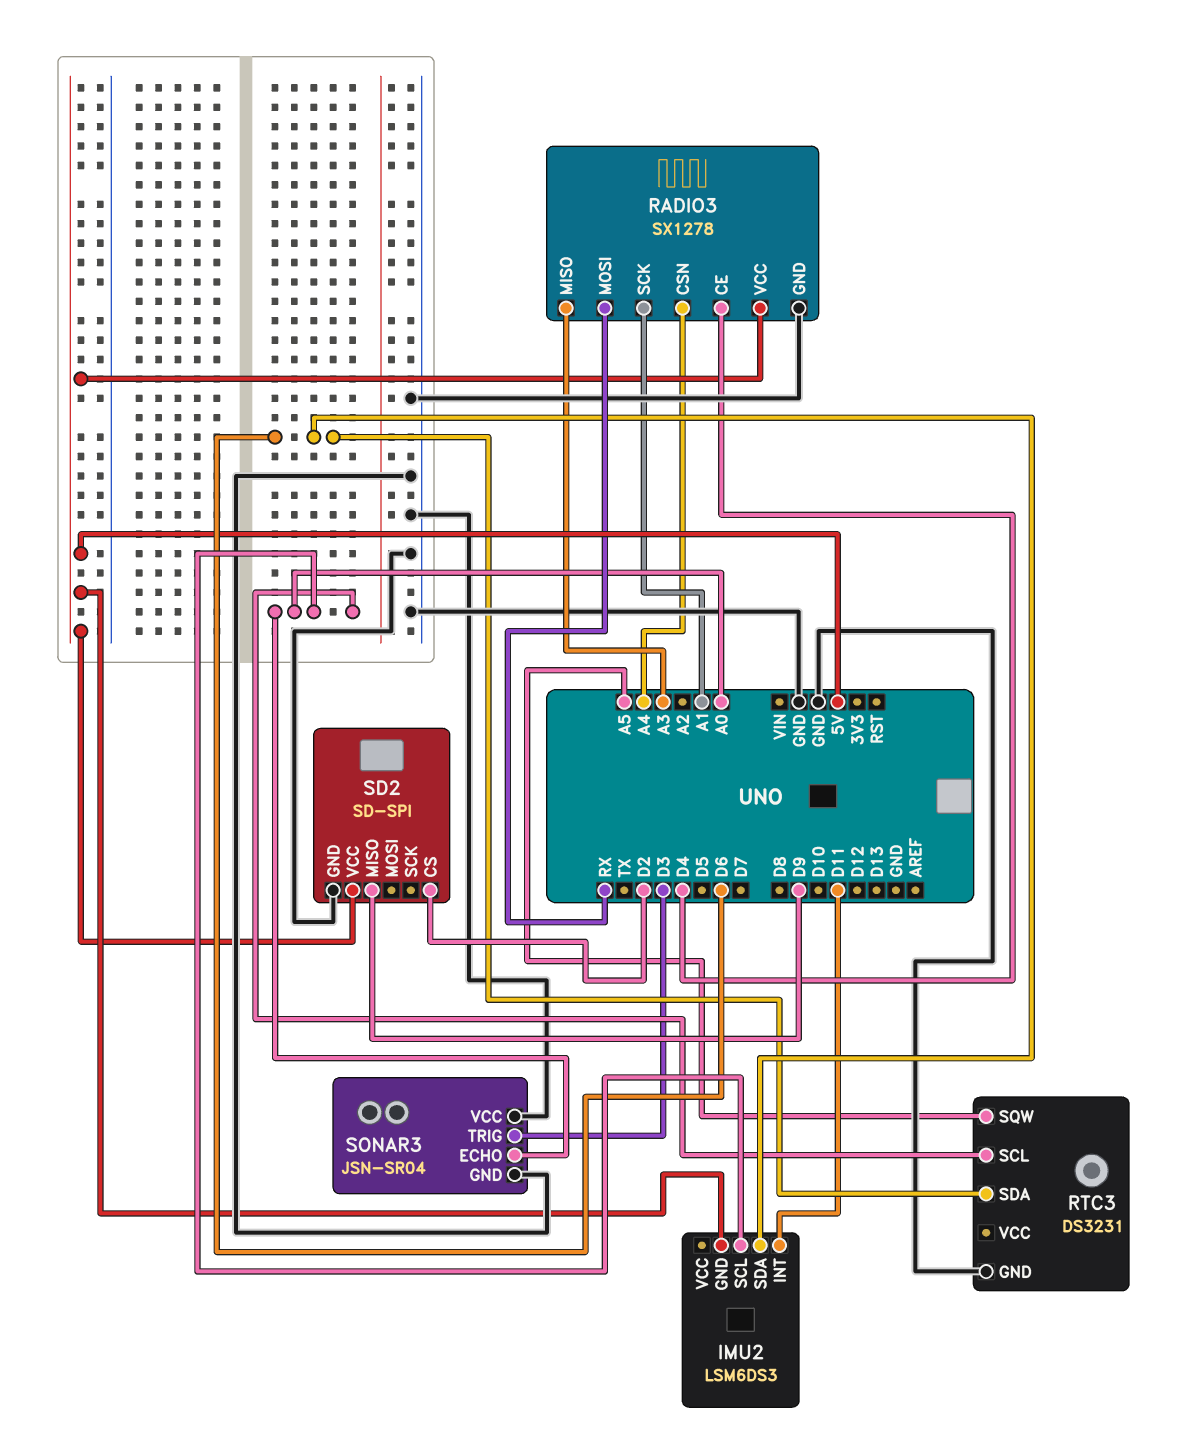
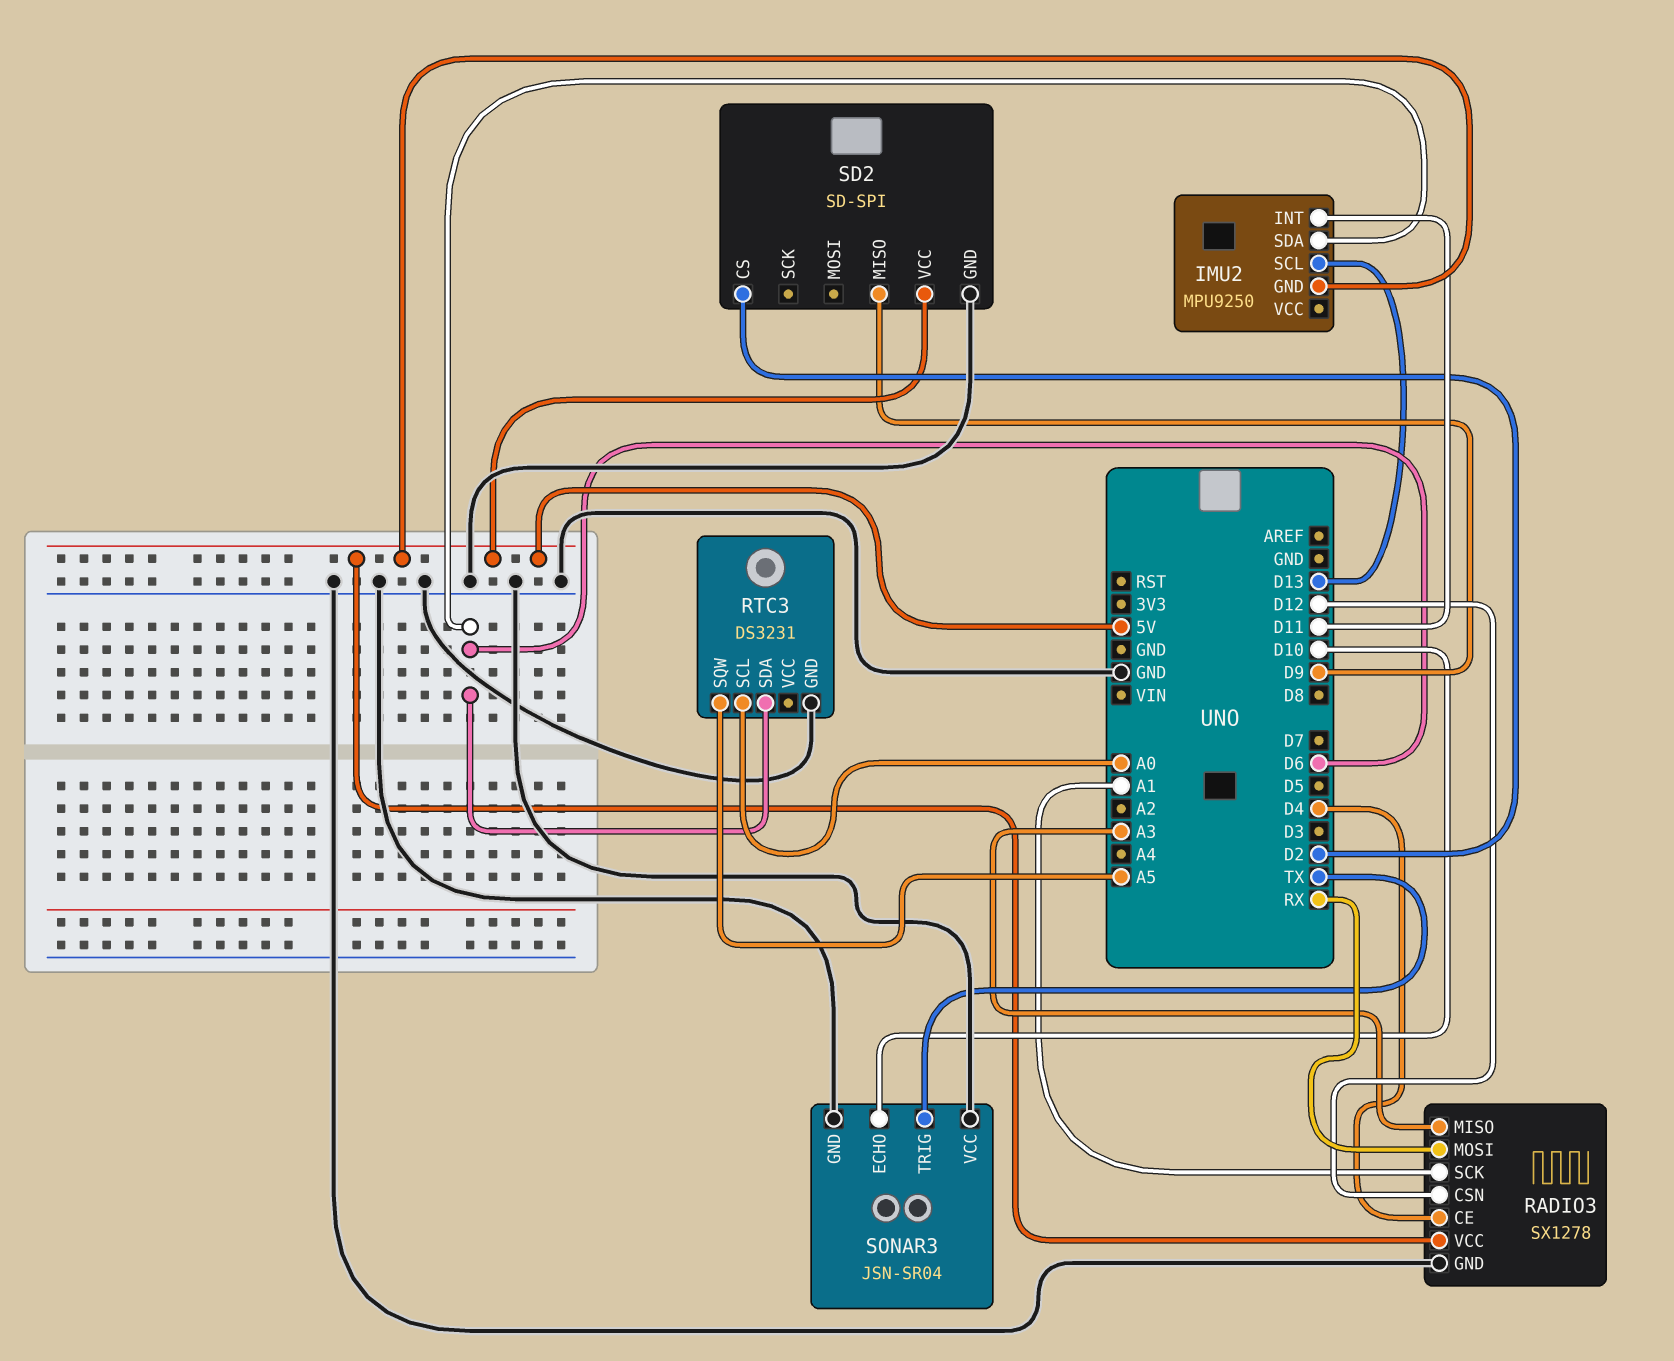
IMU2: LSM6DS3 -> MPU9250
IMU2 pin SCL: A0 -> D13
RADIO3 pin CSN: A4 -> D12
SONAR3 pin ECHO: A0 -> D10
SONAR3 pin TRIG: D3 -> TX

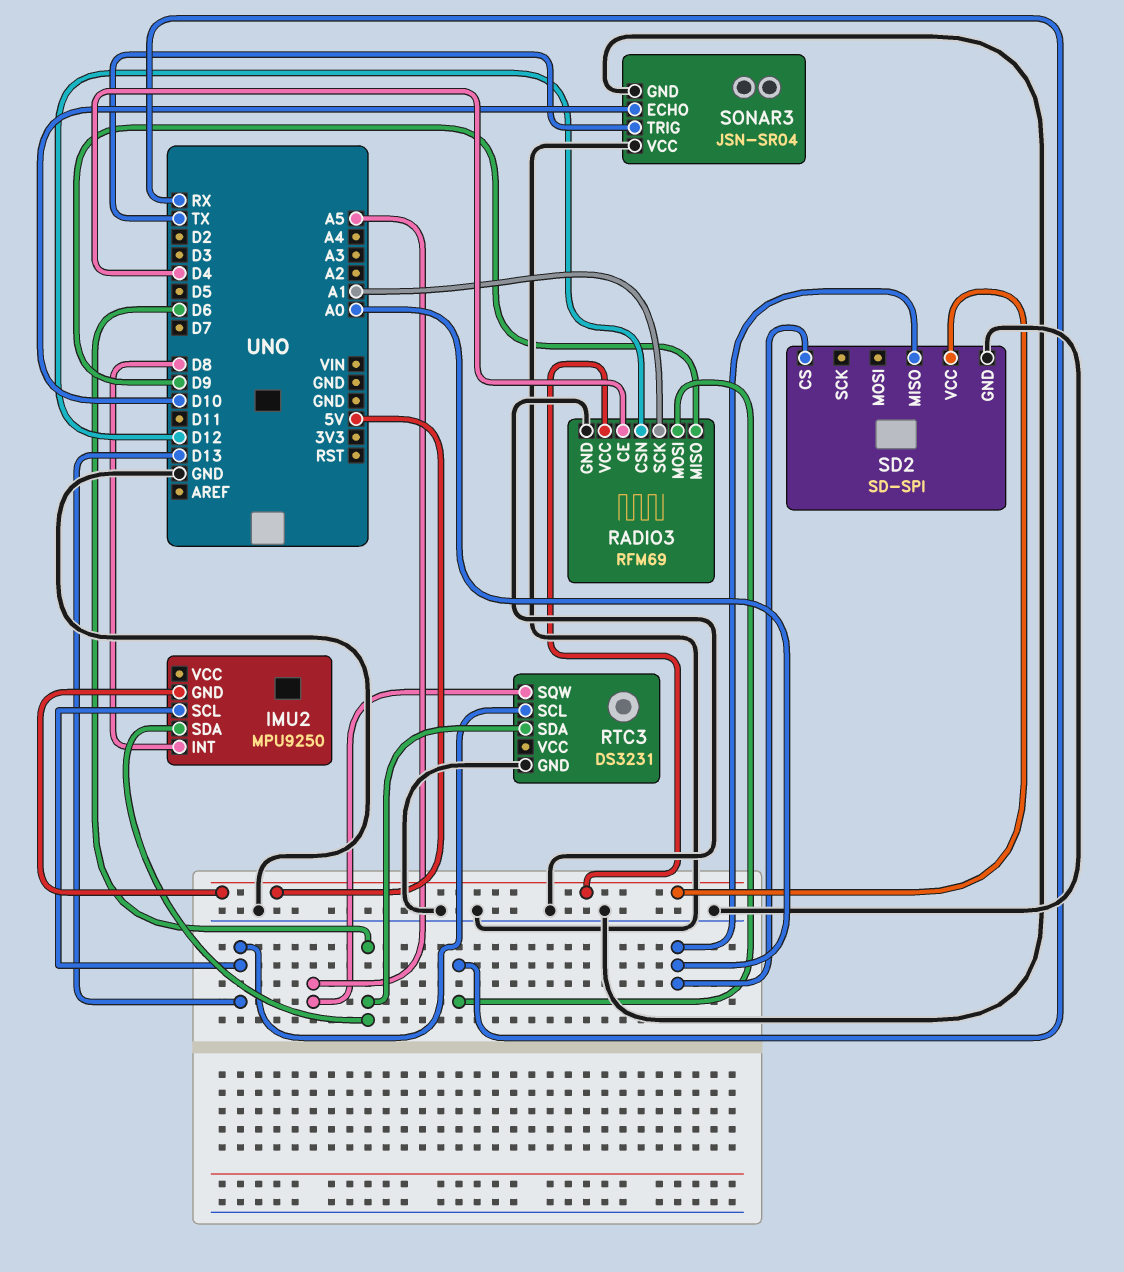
IMU2 pin INT: D11 -> D8
RADIO3: SX1278 -> RFM69
RADIO3 pin MISO: A3 -> D9
RTC3 pin SCL: A0 -> D13
SD2 pin CS: D2 -> A0
SD2 pin MISO: D9 -> A0

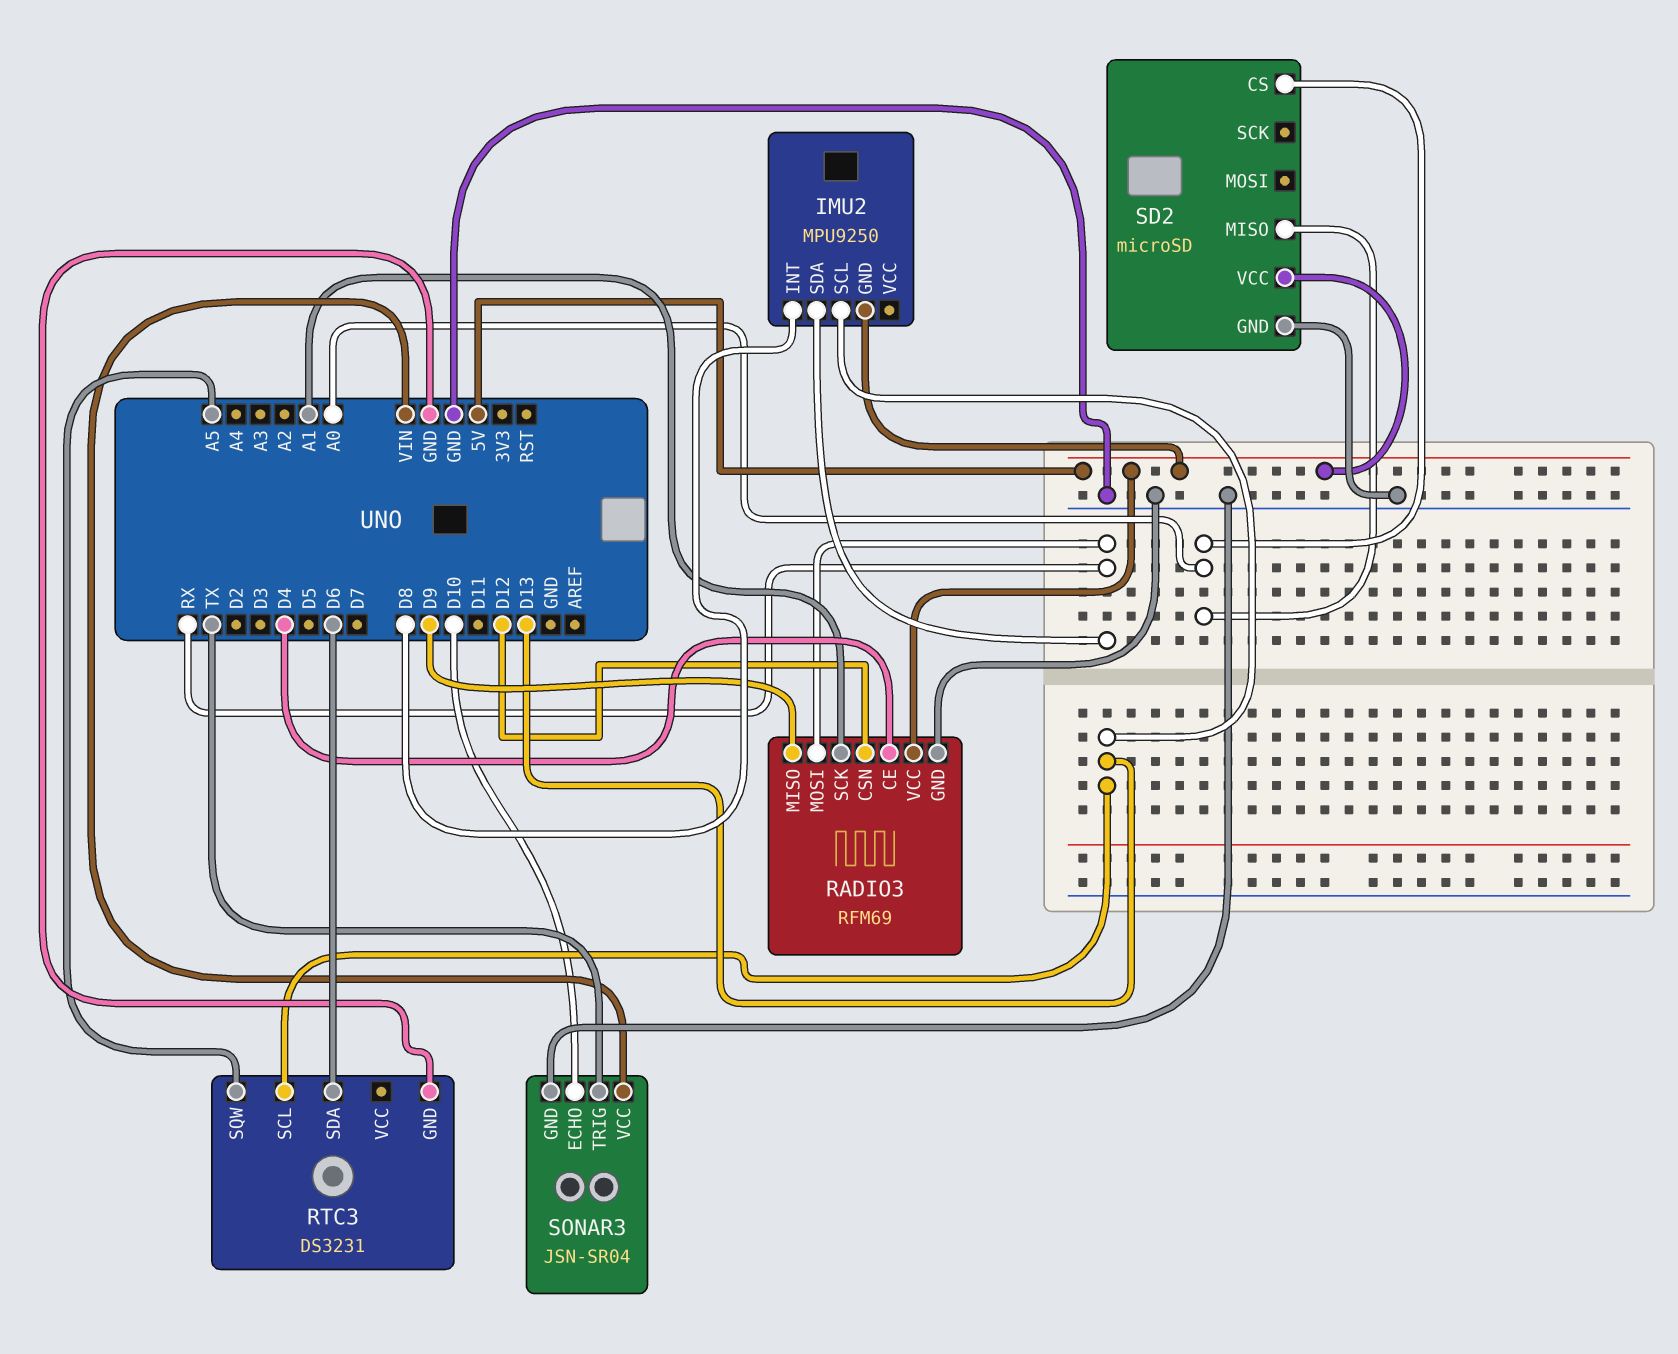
IMU2 pin SDA: D6 -> RX
SD2: SD-SPI -> microSD
SONAR3 pin VCC: GND -> VIN

